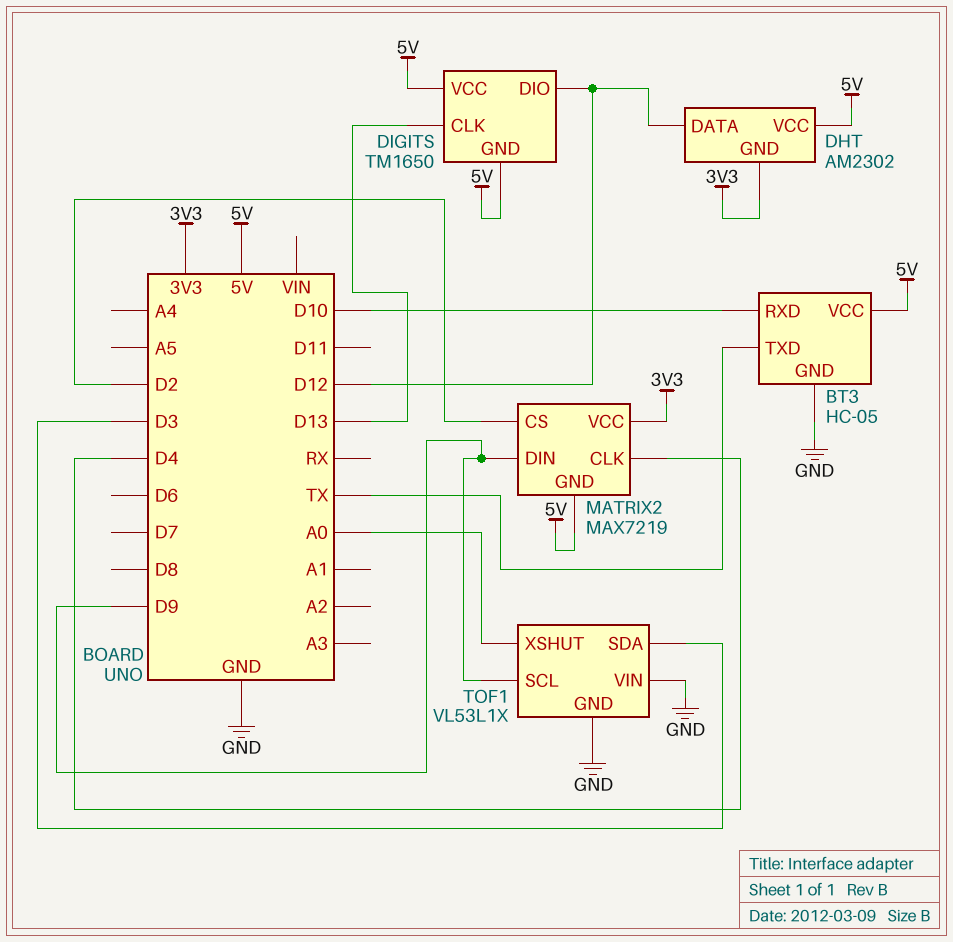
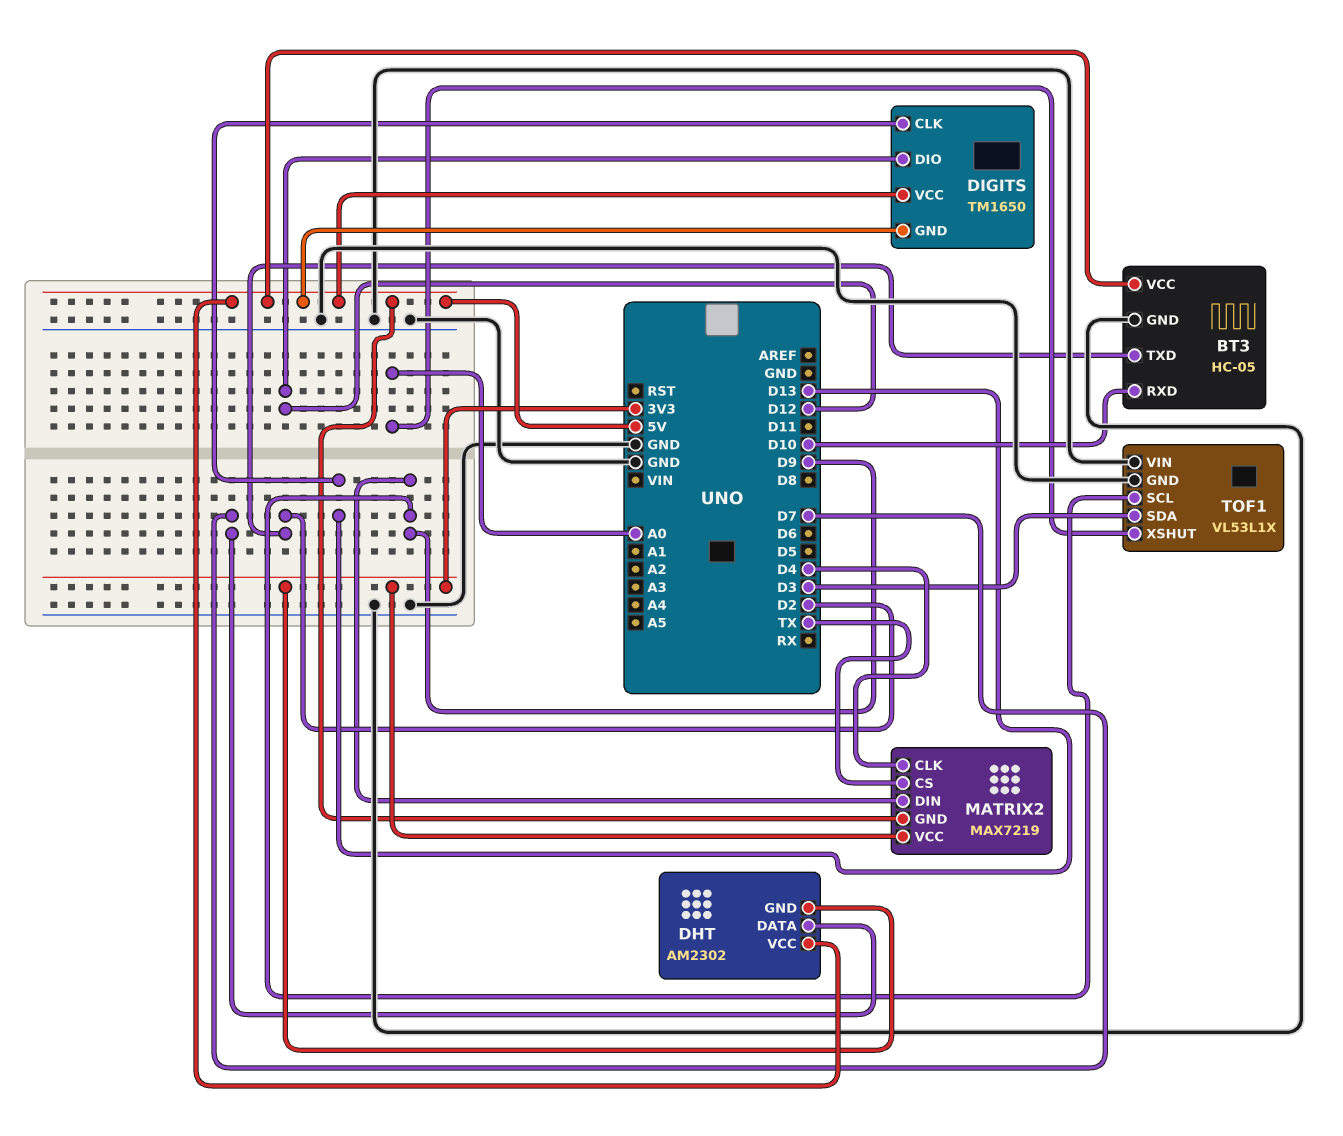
BT3 pin TXD: TX -> D2
DHT pin DATA: D12 -> D7
MATRIX2 pin CS: D2 -> TX

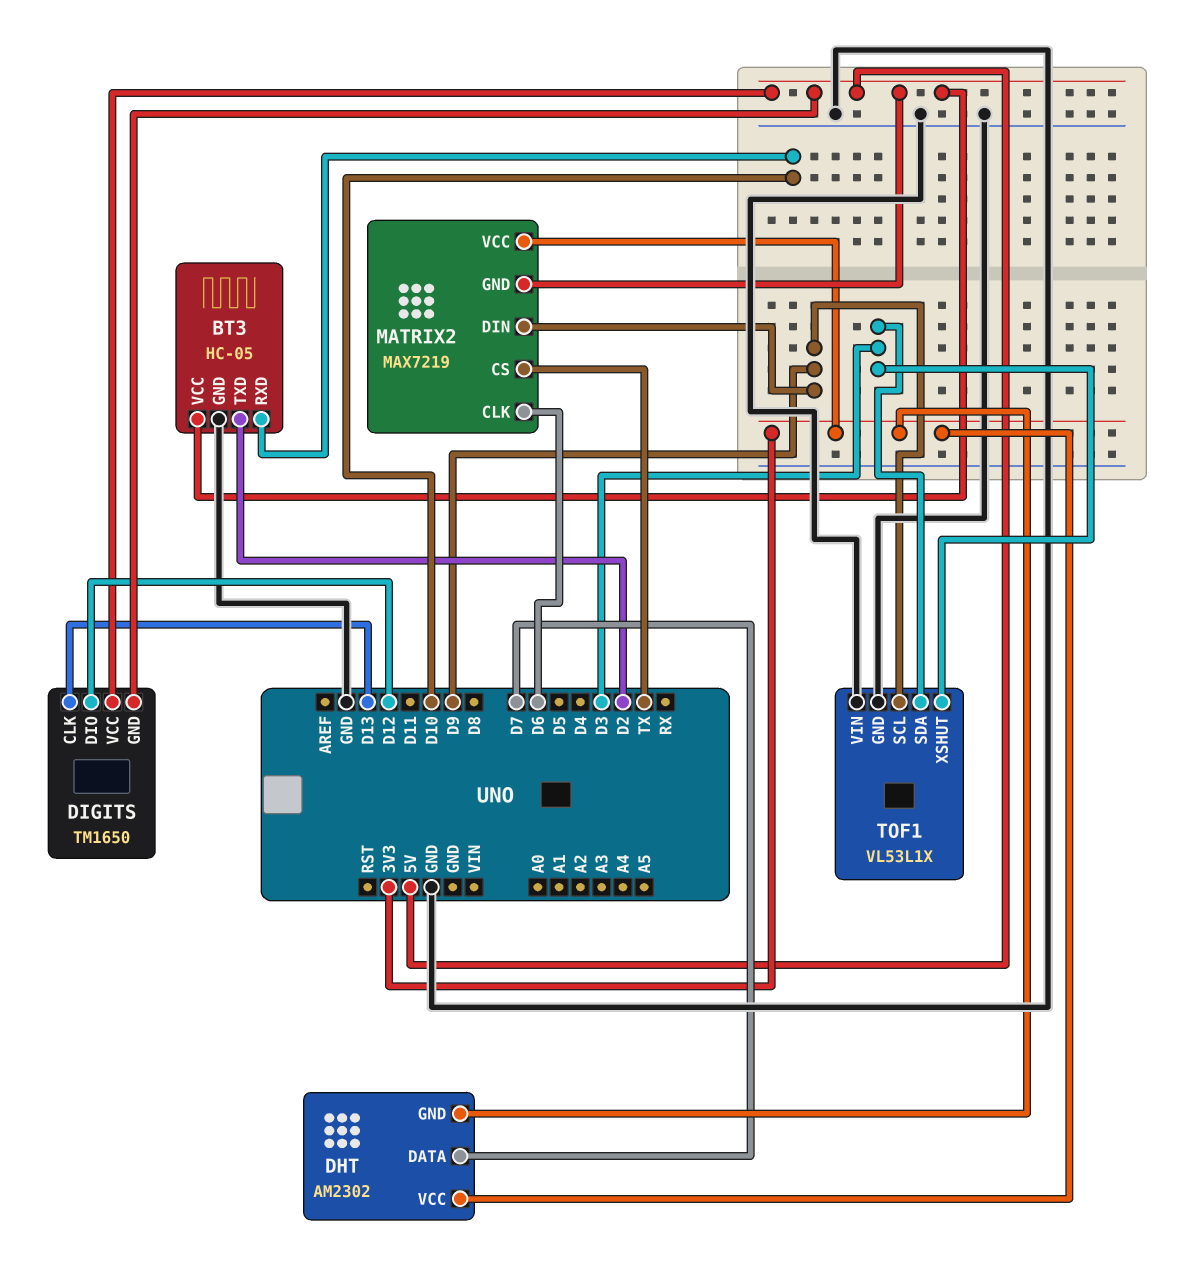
DHT pin VCC: 5V -> 3V3
MATRIX2 pin CLK: D4 -> D6
TOF1 pin XSHUT: A0 -> D3

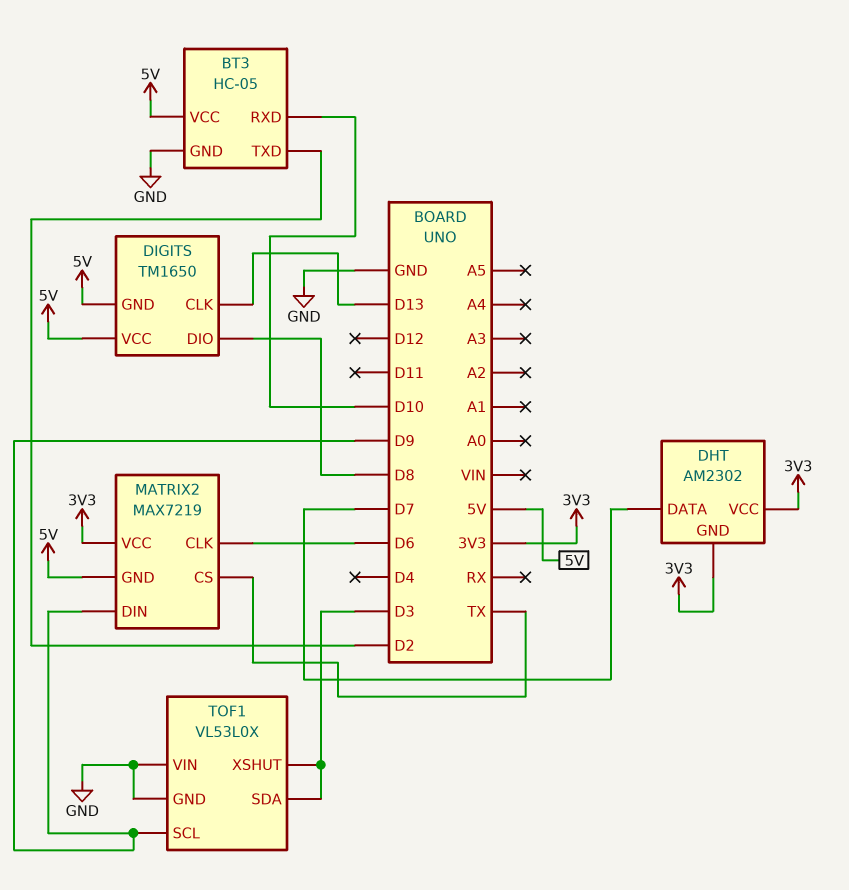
DIGITS pin DIO: D12 -> D8
TOF1: VL53L1X -> VL53L0X

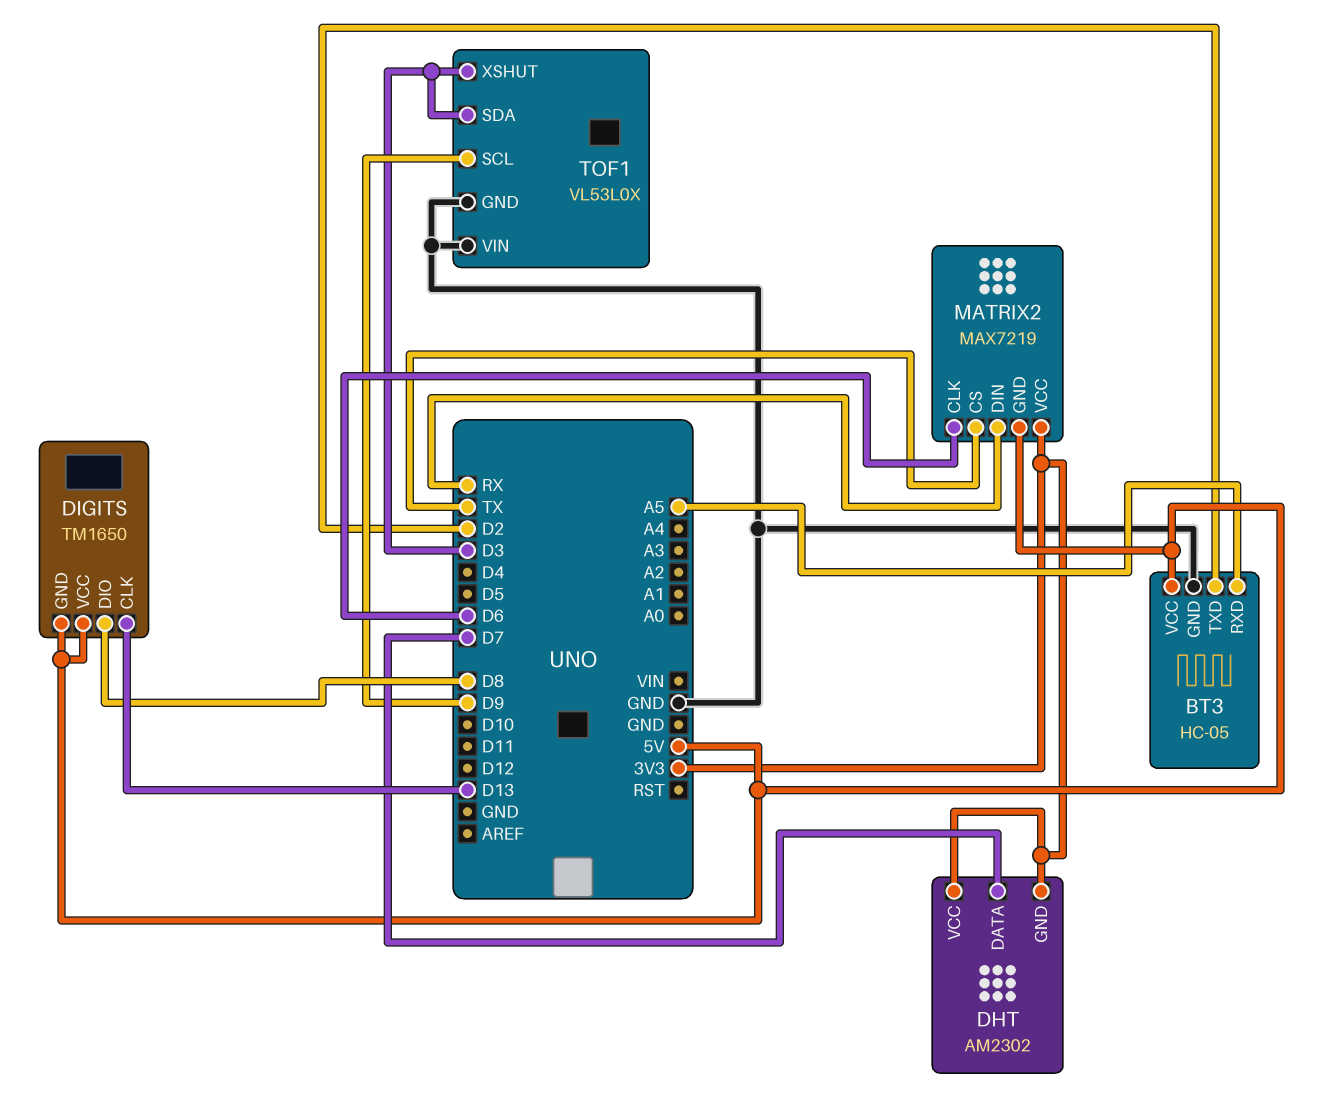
BT3 pin RXD: D10 -> A5
MATRIX2 pin DIN: D9 -> RX

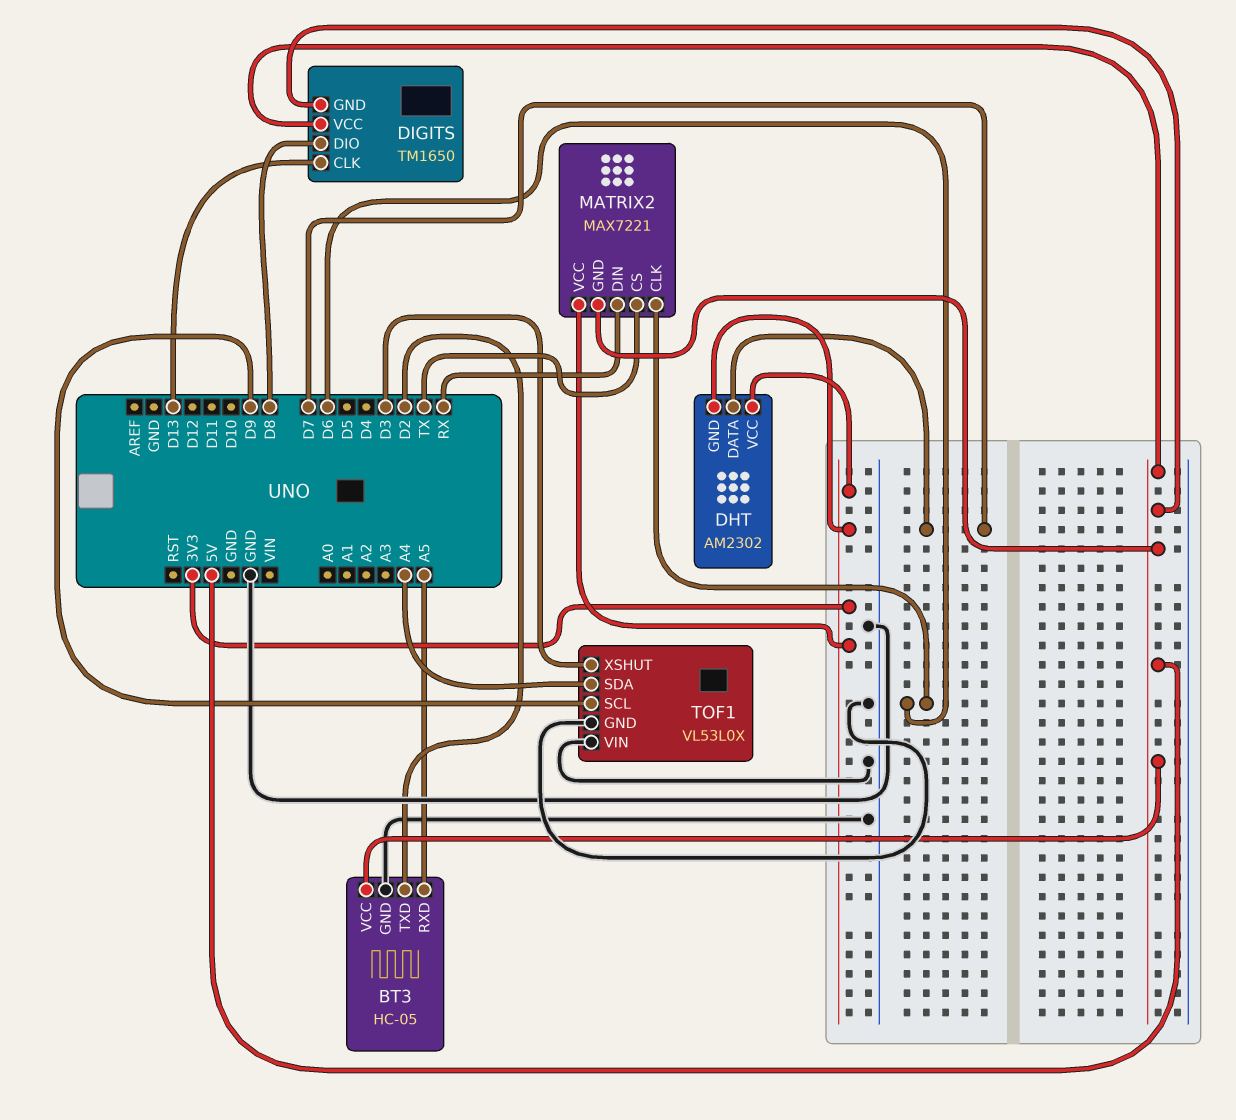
MATRIX2: MAX7219 -> MAX7221
TOF1 pin SDA: D3 -> A4

